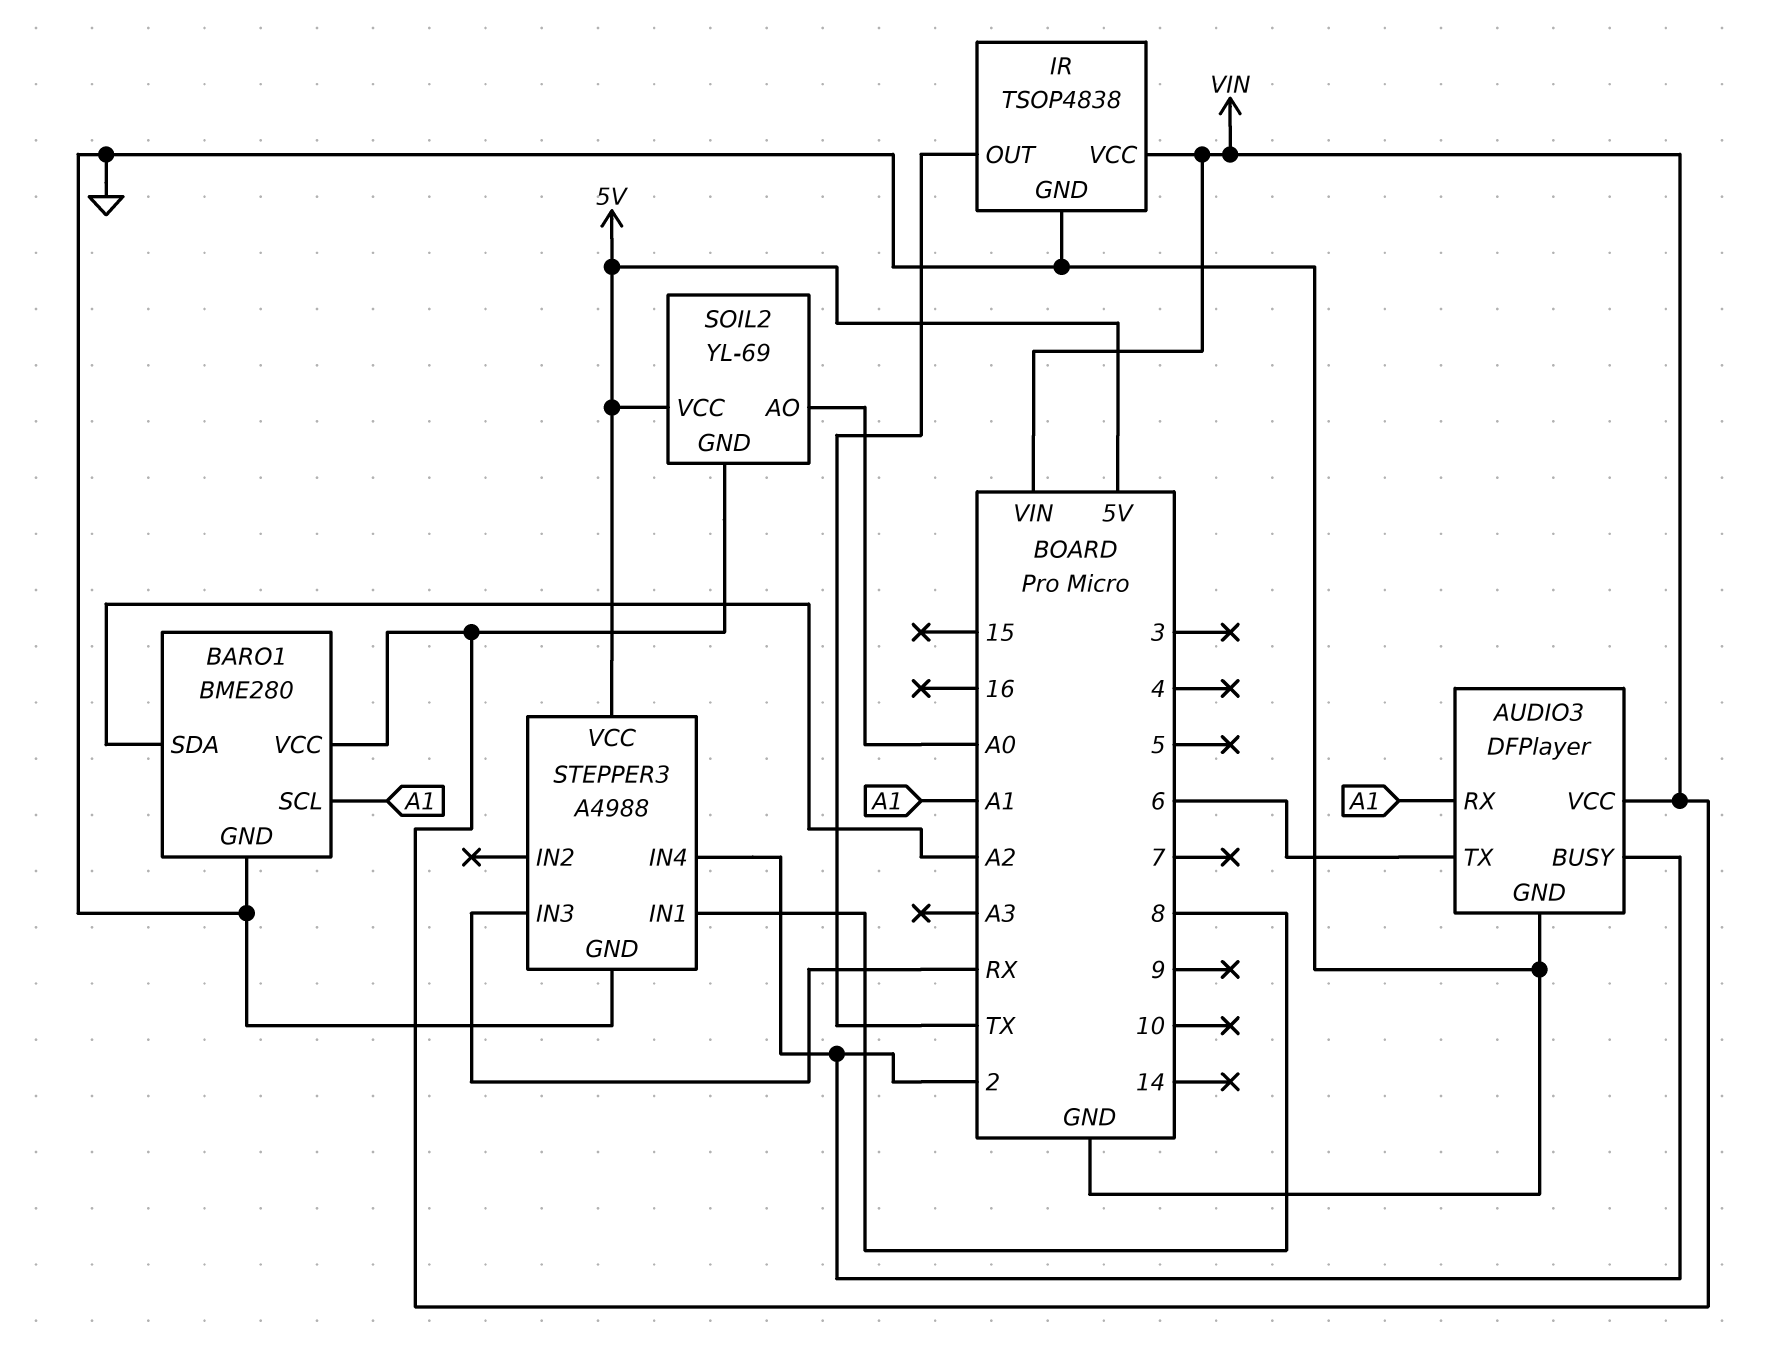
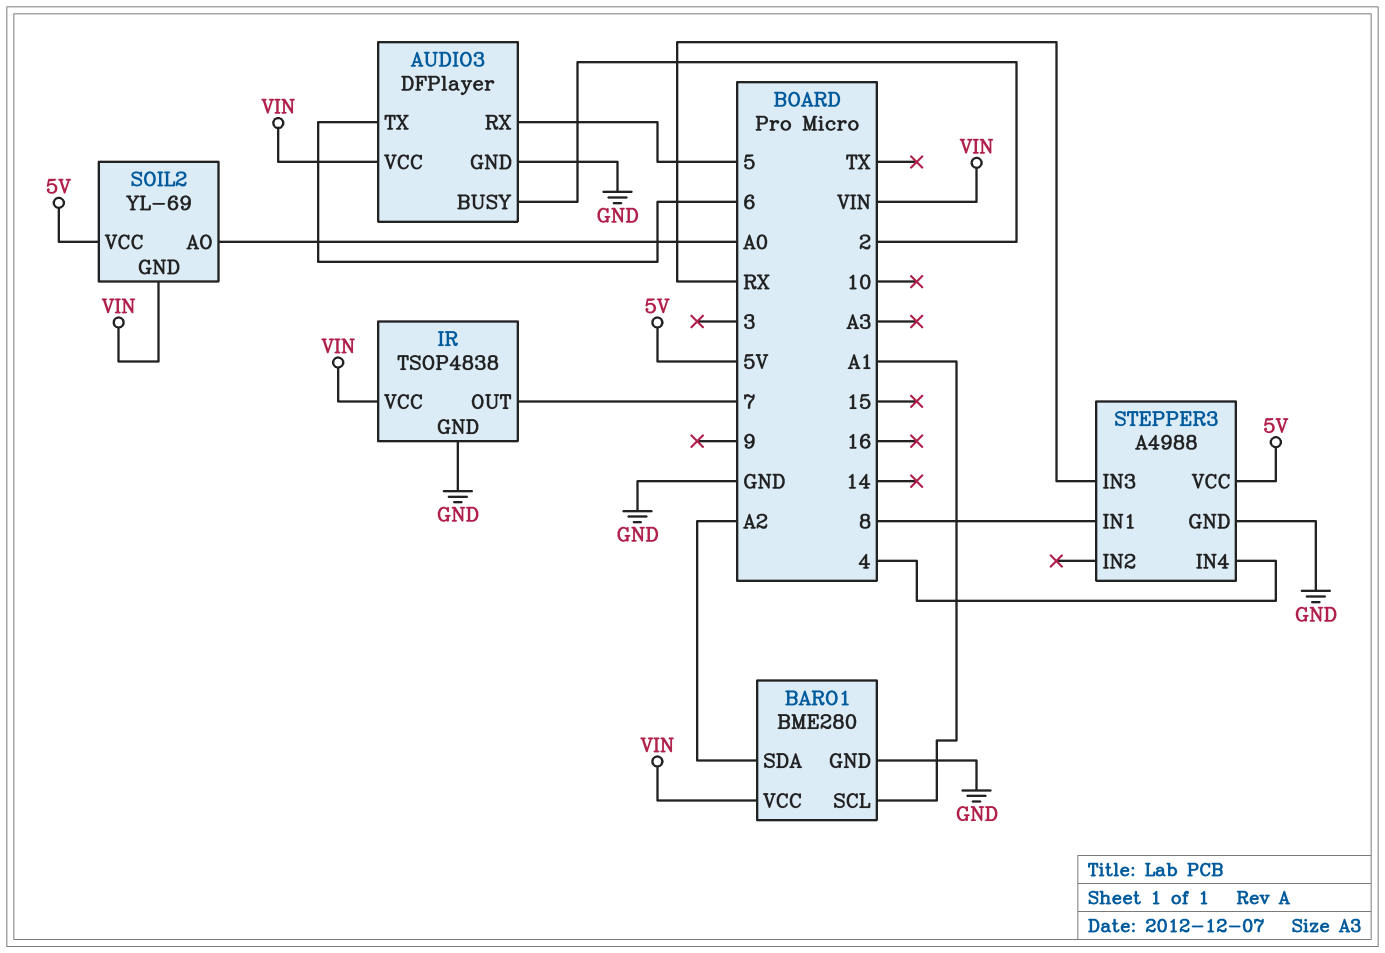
AUDIO3 pin RX: A1 -> 5
IR pin OUT: TX -> 7
STEPPER3 pin IN4: 2 -> 4

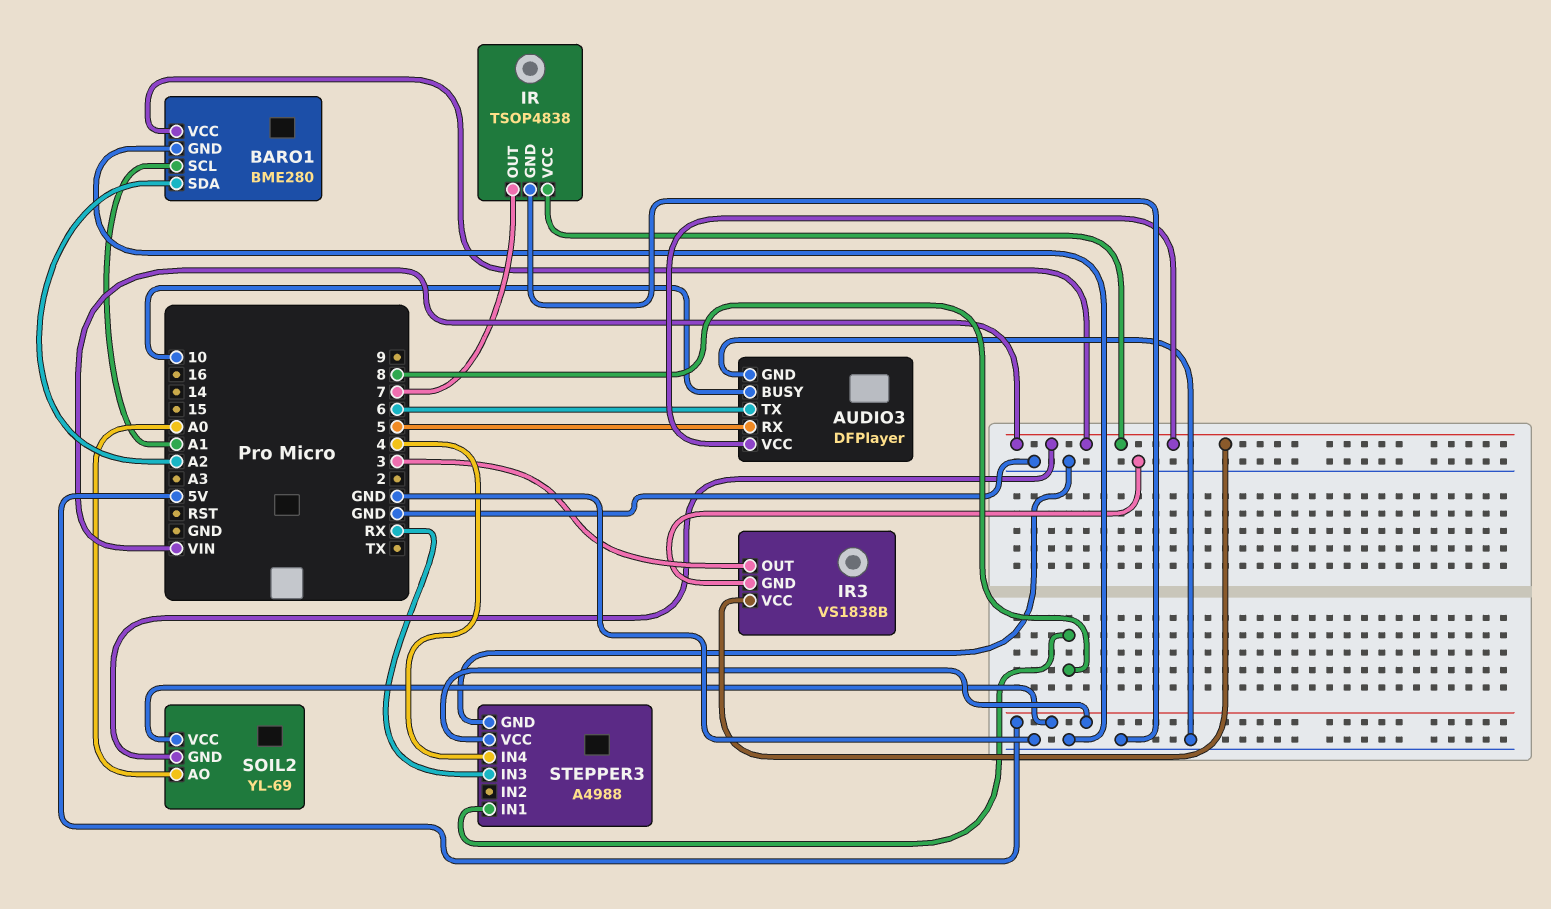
AUDIO3 pin BUSY: 2 -> 10
IR3: none -> VS1838B
IR3 pin GND: none -> GND
IR3 pin OUT: none -> 3
IR3 pin VCC: none -> VIN

